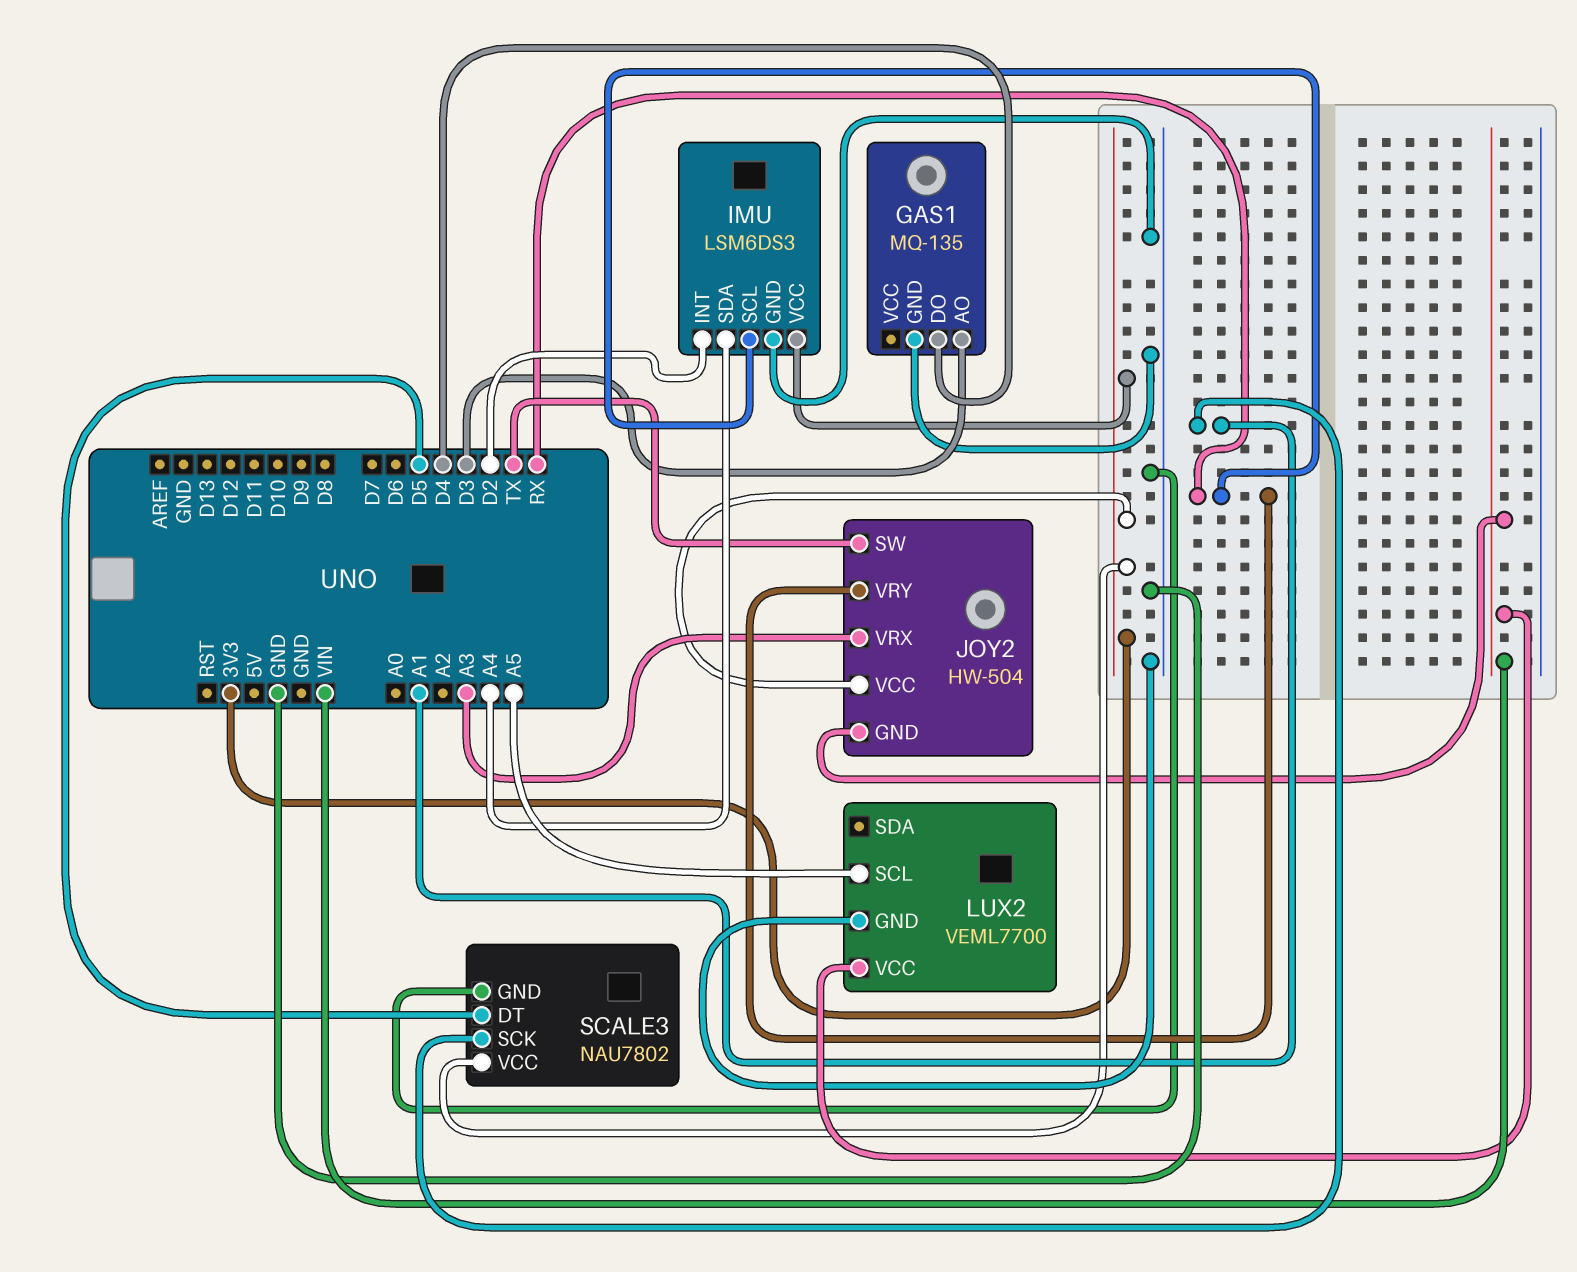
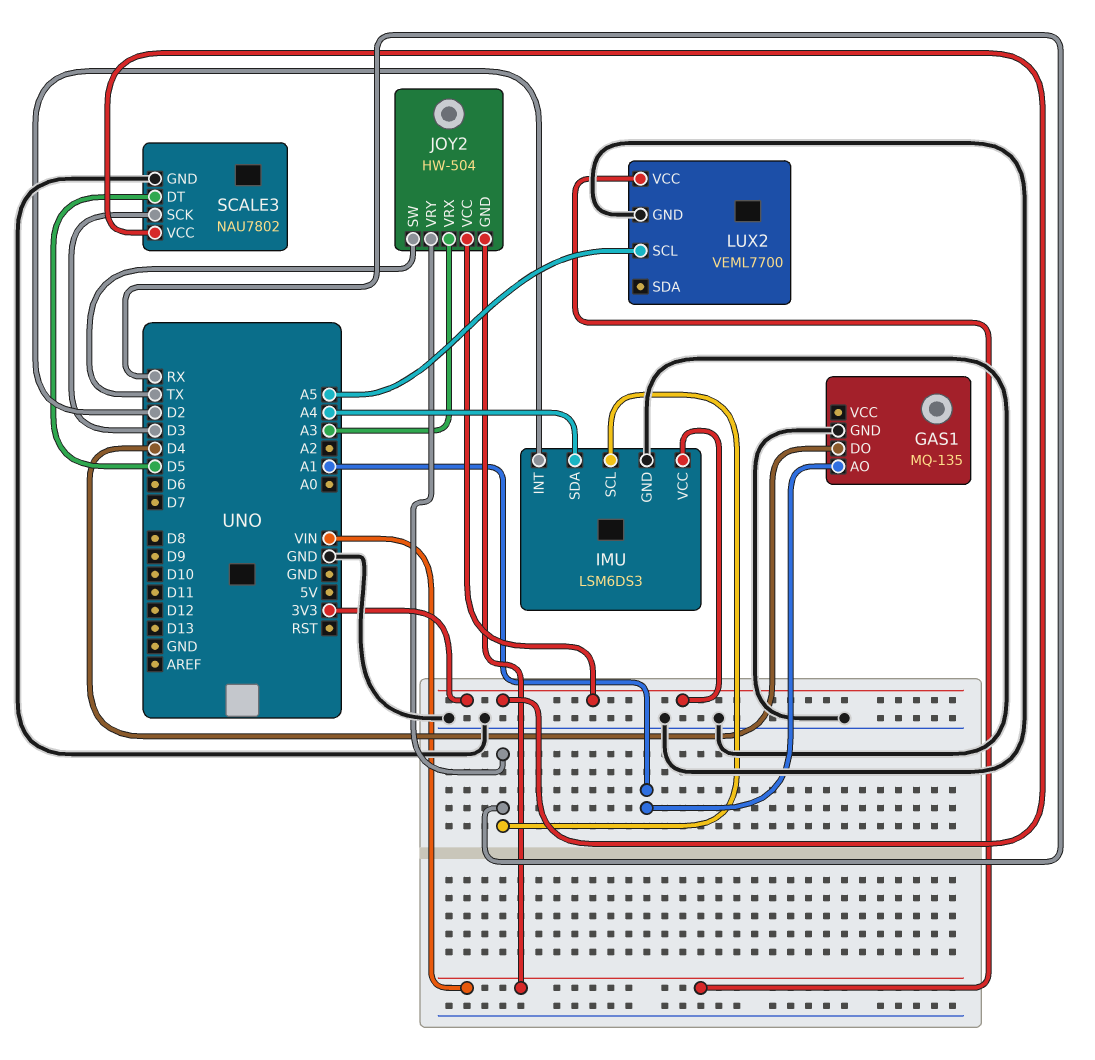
GAS1 pin AO: D3 -> A1
SCALE3 pin SCK: A1 -> D3

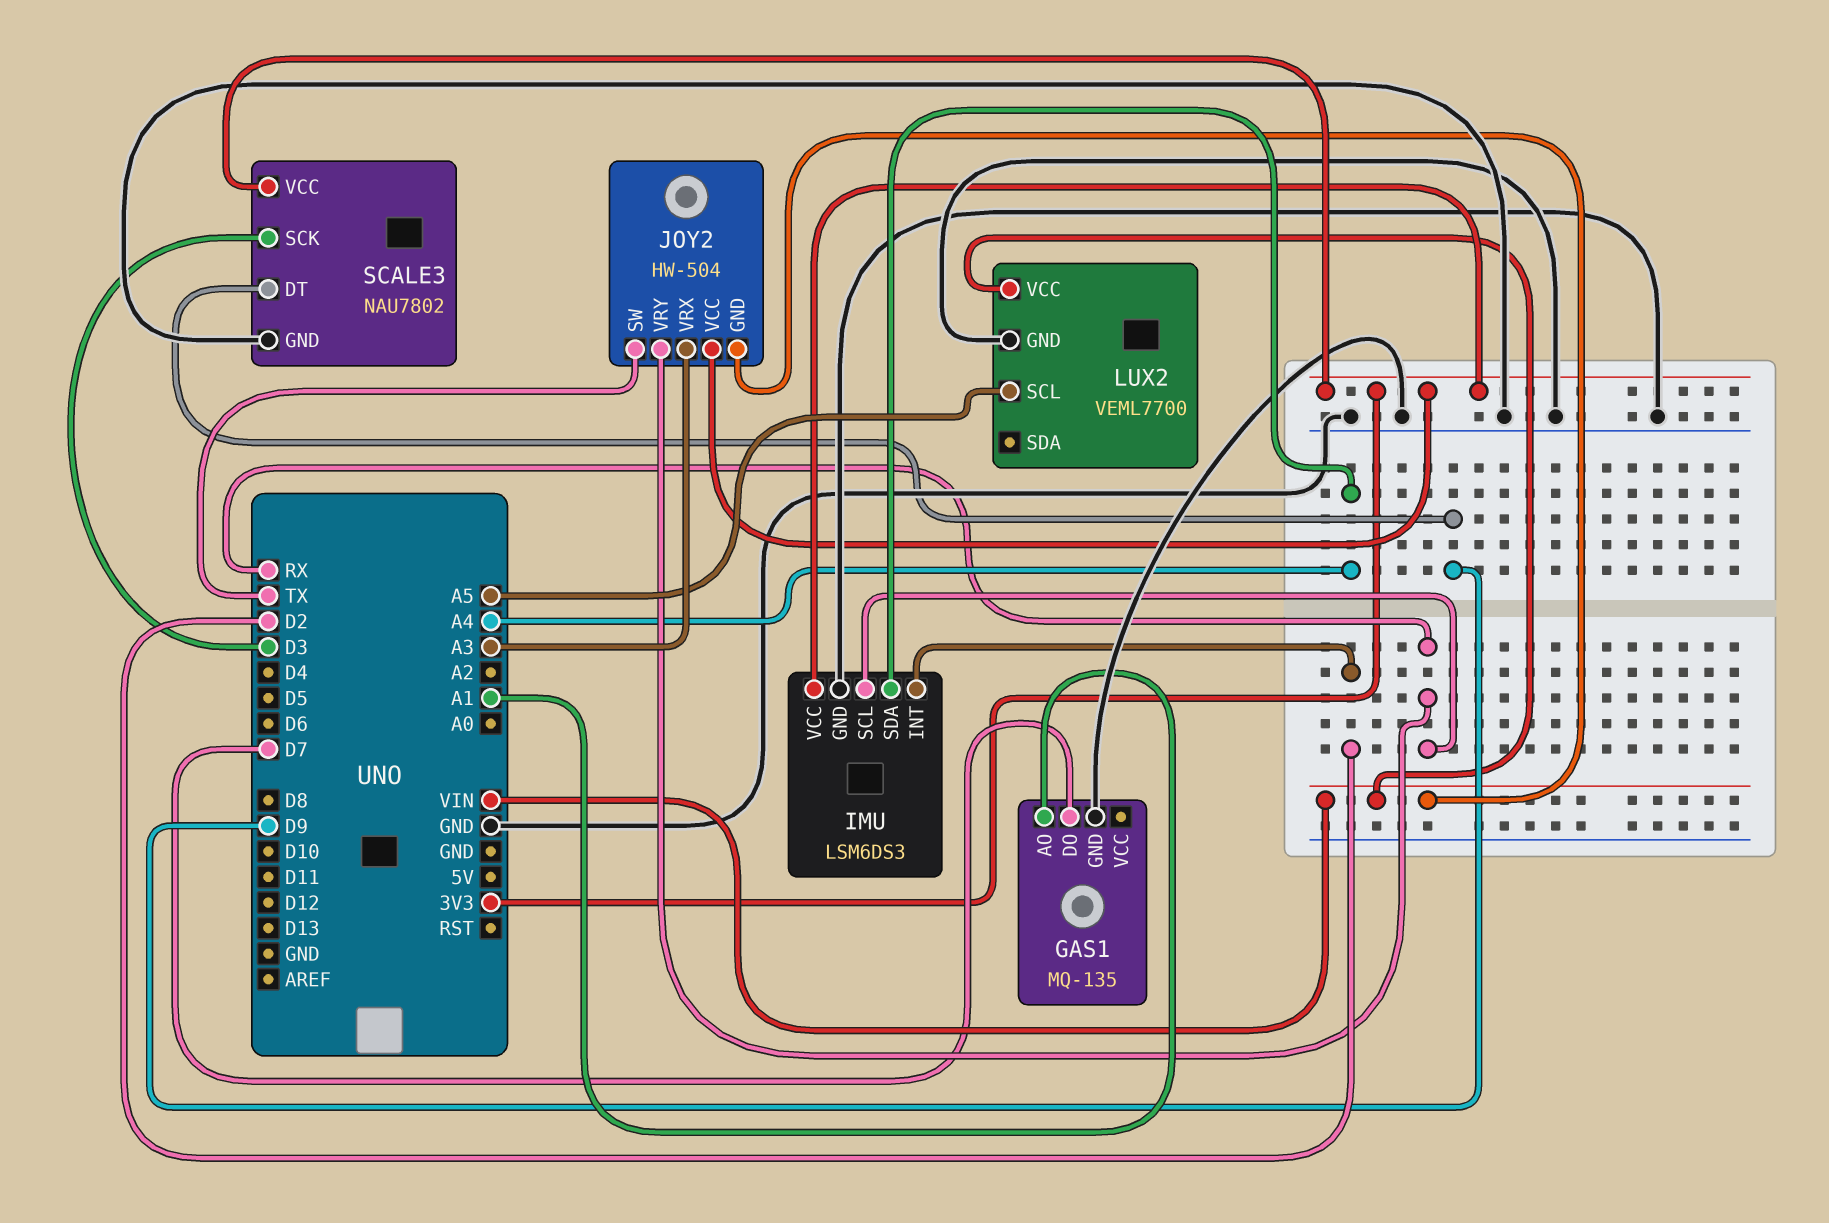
GAS1 pin DO: D4 -> D7
SCALE3 pin DT: D5 -> D9

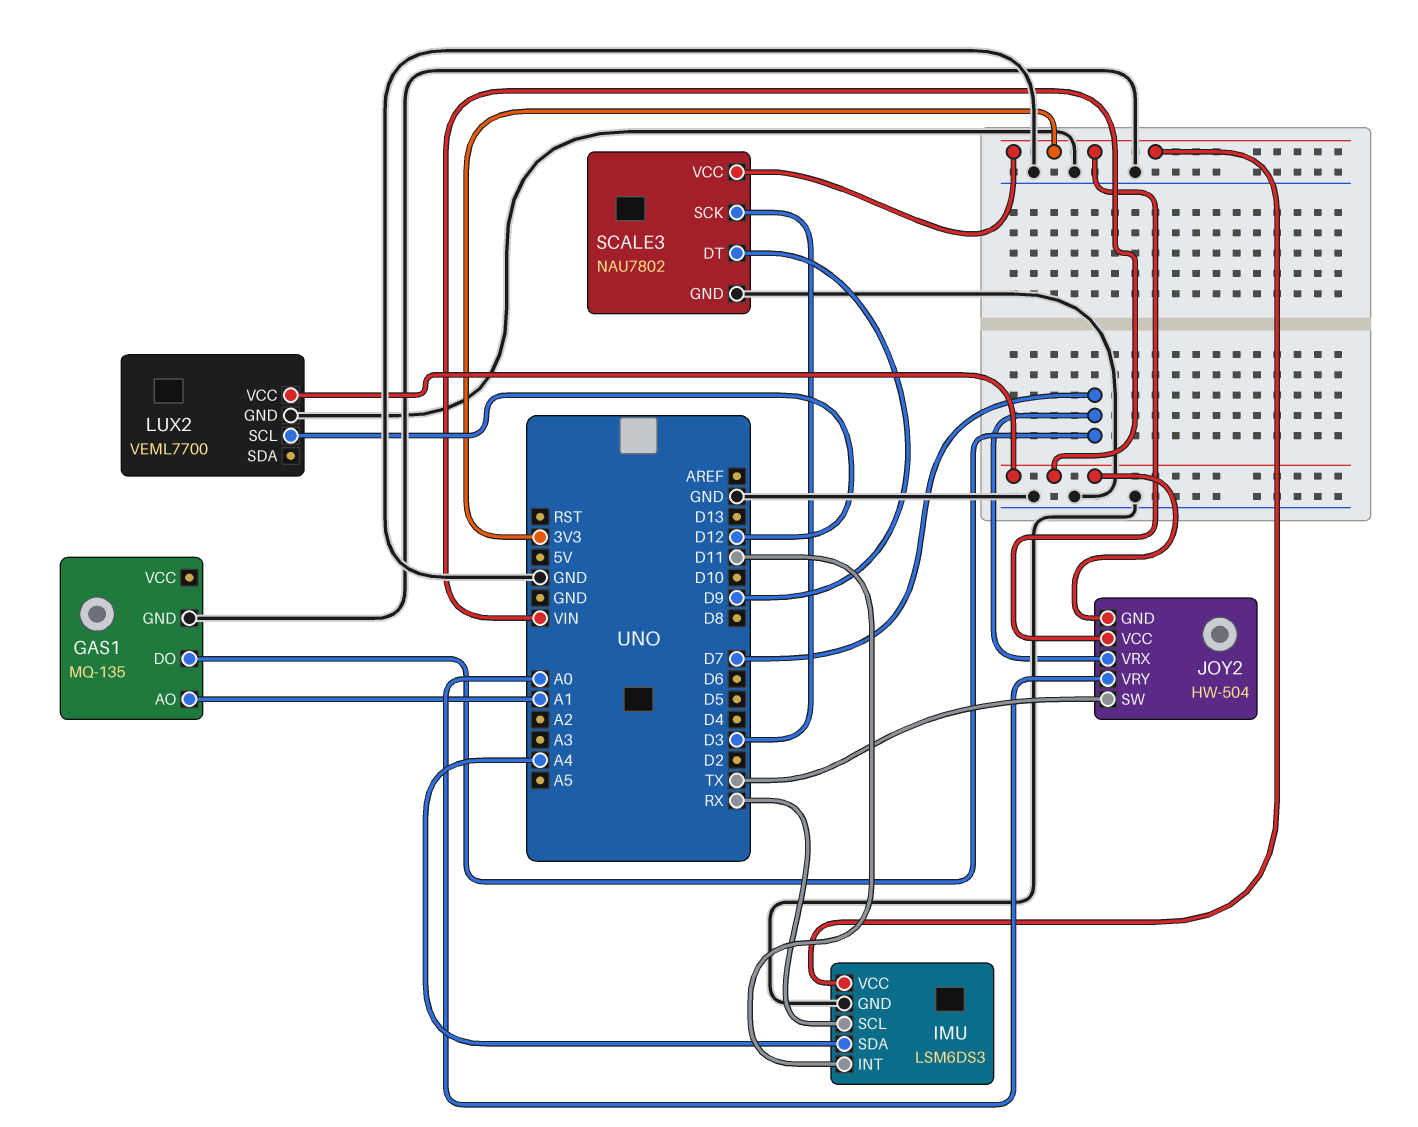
IMU pin INT: D2 -> D11
JOY2 pin VRX: A3 -> D7
JOY2 pin VRY: RX -> A0
LUX2 pin SCL: A5 -> D12

